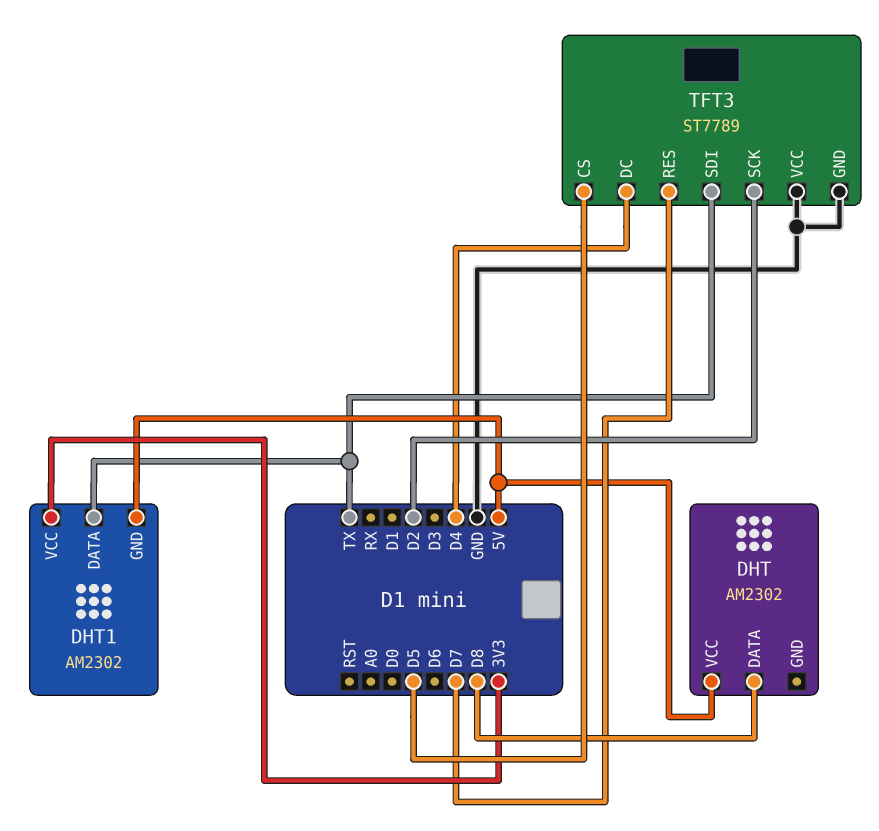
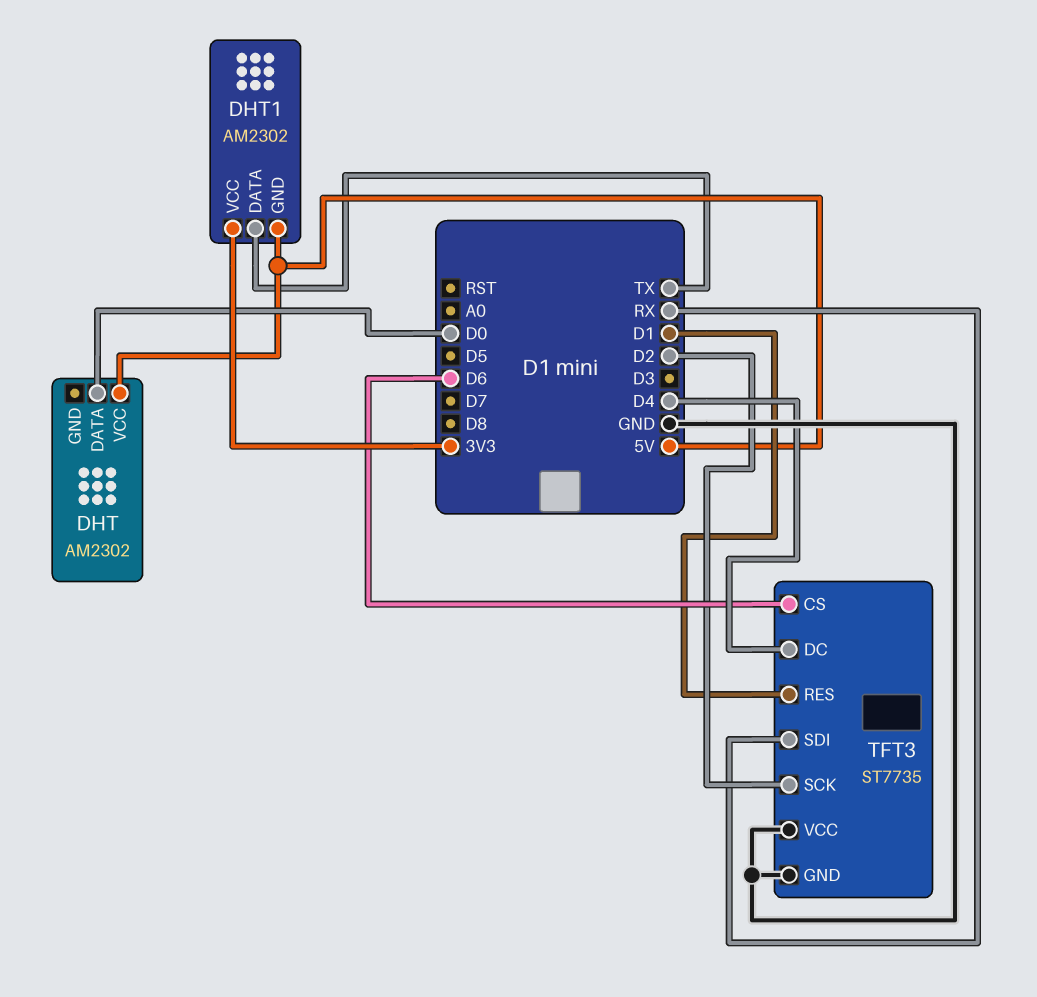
DHT pin DATA: D8 -> D0
TFT3: ST7789 -> ST7735
TFT3 pin CS: D5 -> D6
TFT3 pin RES: D7 -> D1
TFT3 pin SDI: TX -> RX

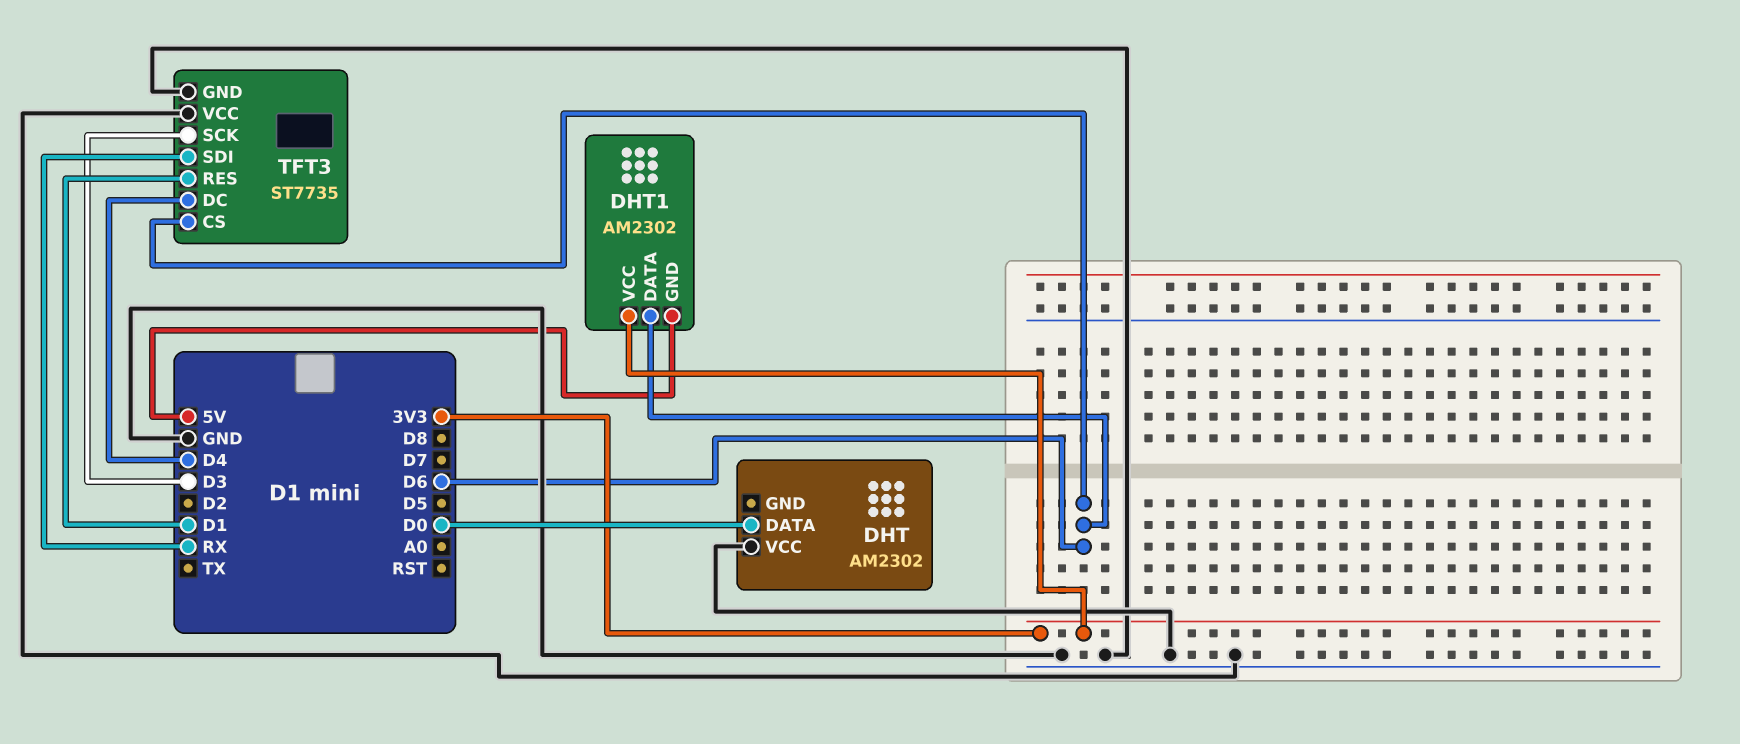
DHT pin VCC: 5V -> GND
DHT1 pin DATA: TX -> D6
TFT3 pin SCK: D2 -> D3

